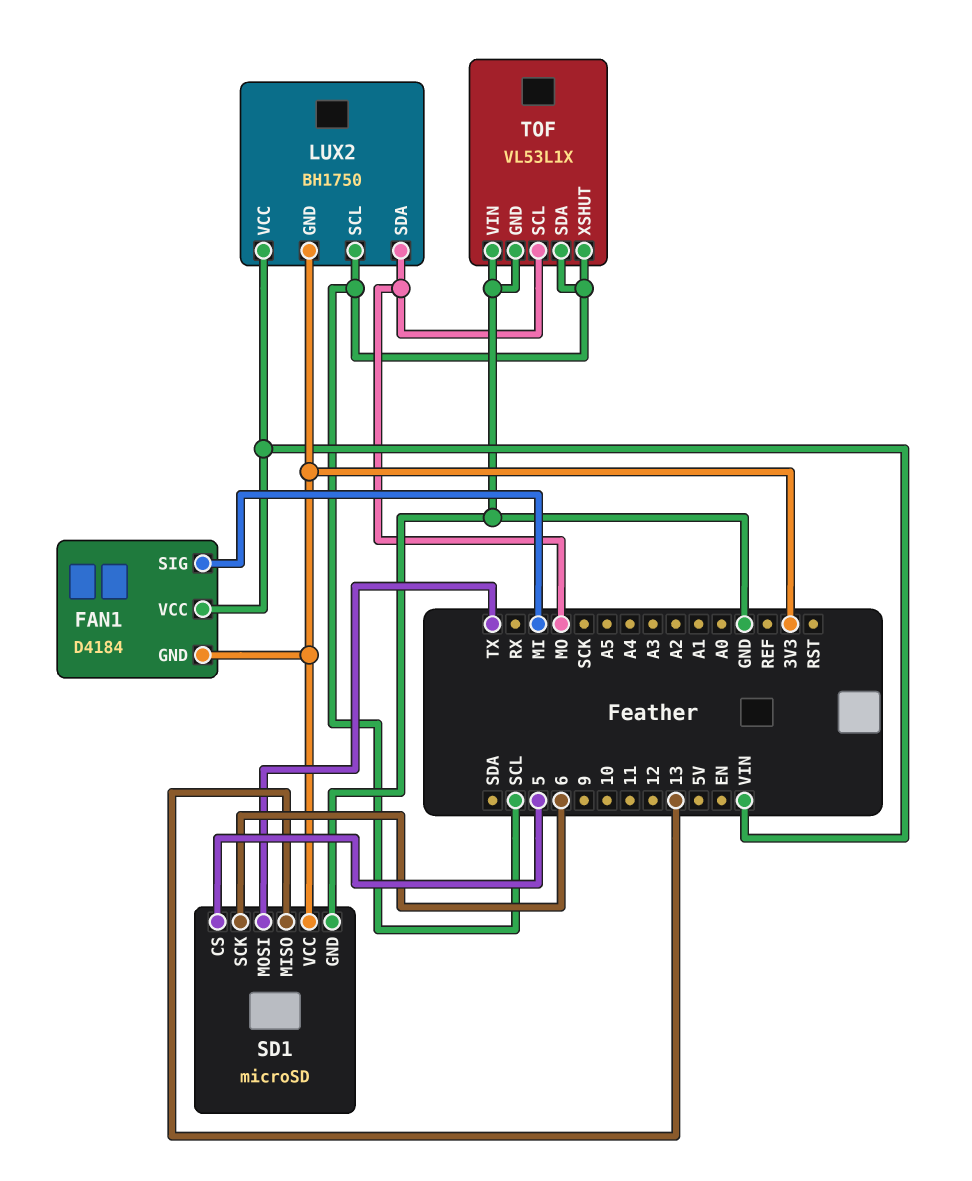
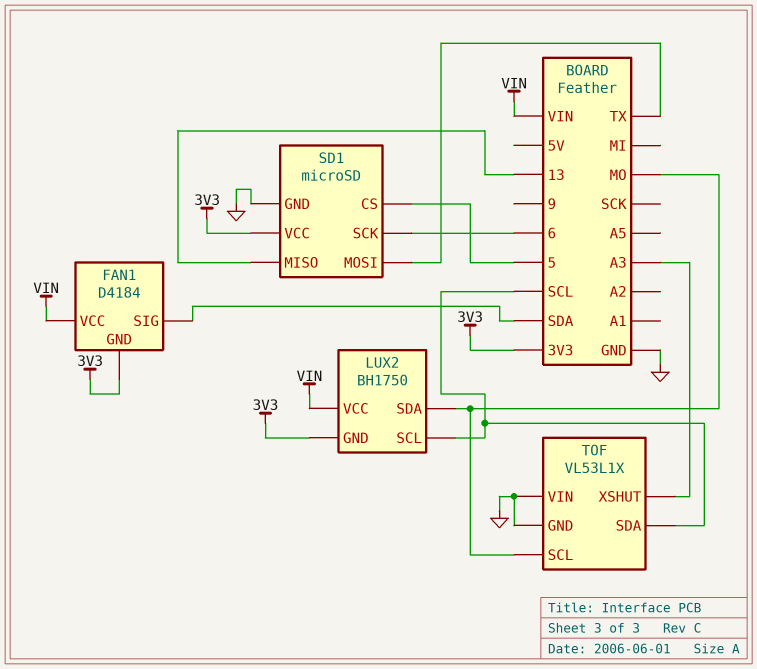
FAN1 pin SIG: MI -> SDA
TOF pin XSHUT: SCL -> A3

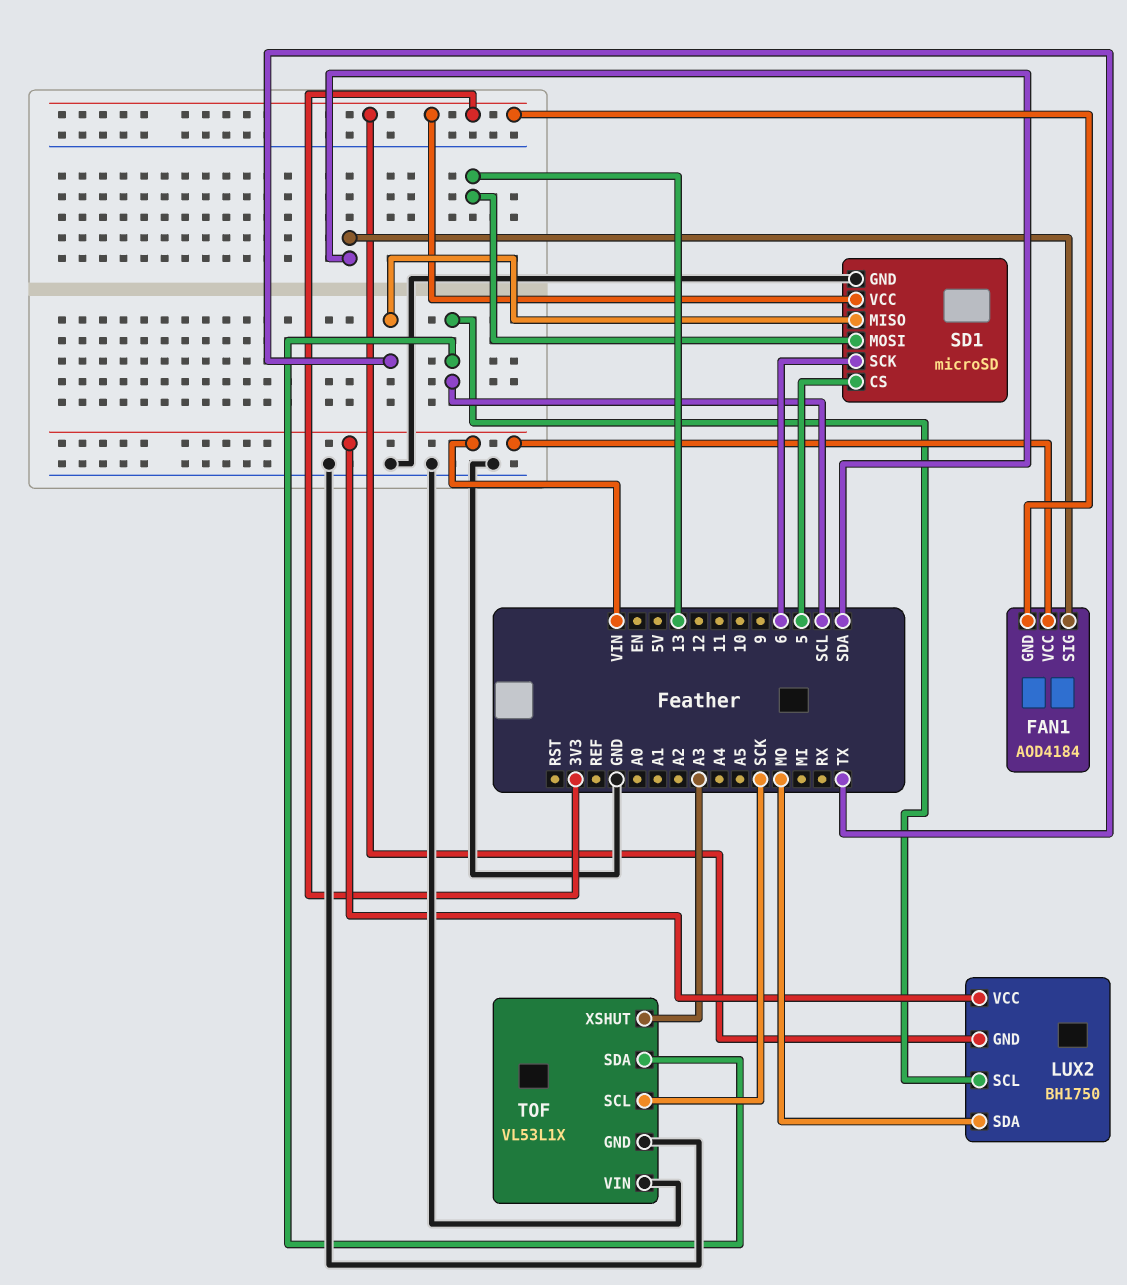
FAN1: D4184 -> AOD4184
SD1 pin MISO: 13 -> TX
SD1 pin MOSI: TX -> 13
TOF pin SCL: MO -> SCK

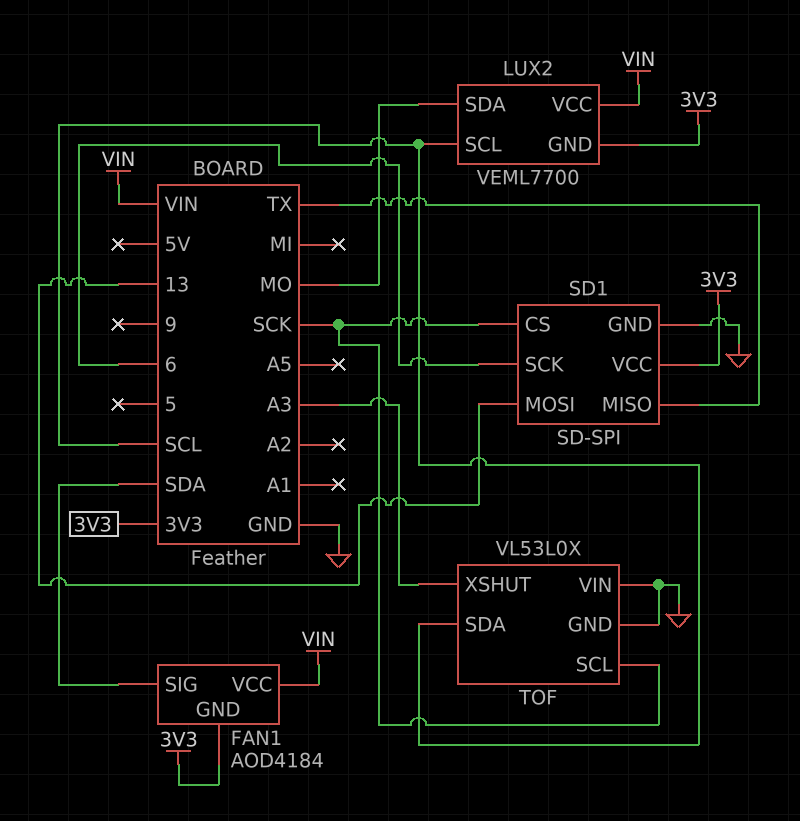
LUX2: BH1750 -> VEML7700
SD1: microSD -> SD-SPI
SD1 pin CS: 5 -> SCK
TOF: VL53L1X -> VL53L0X

